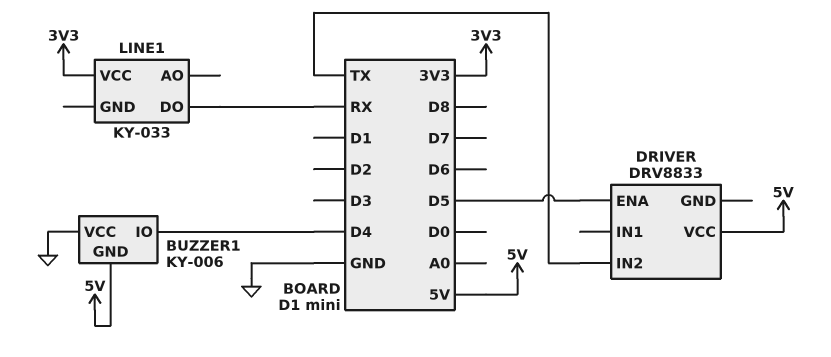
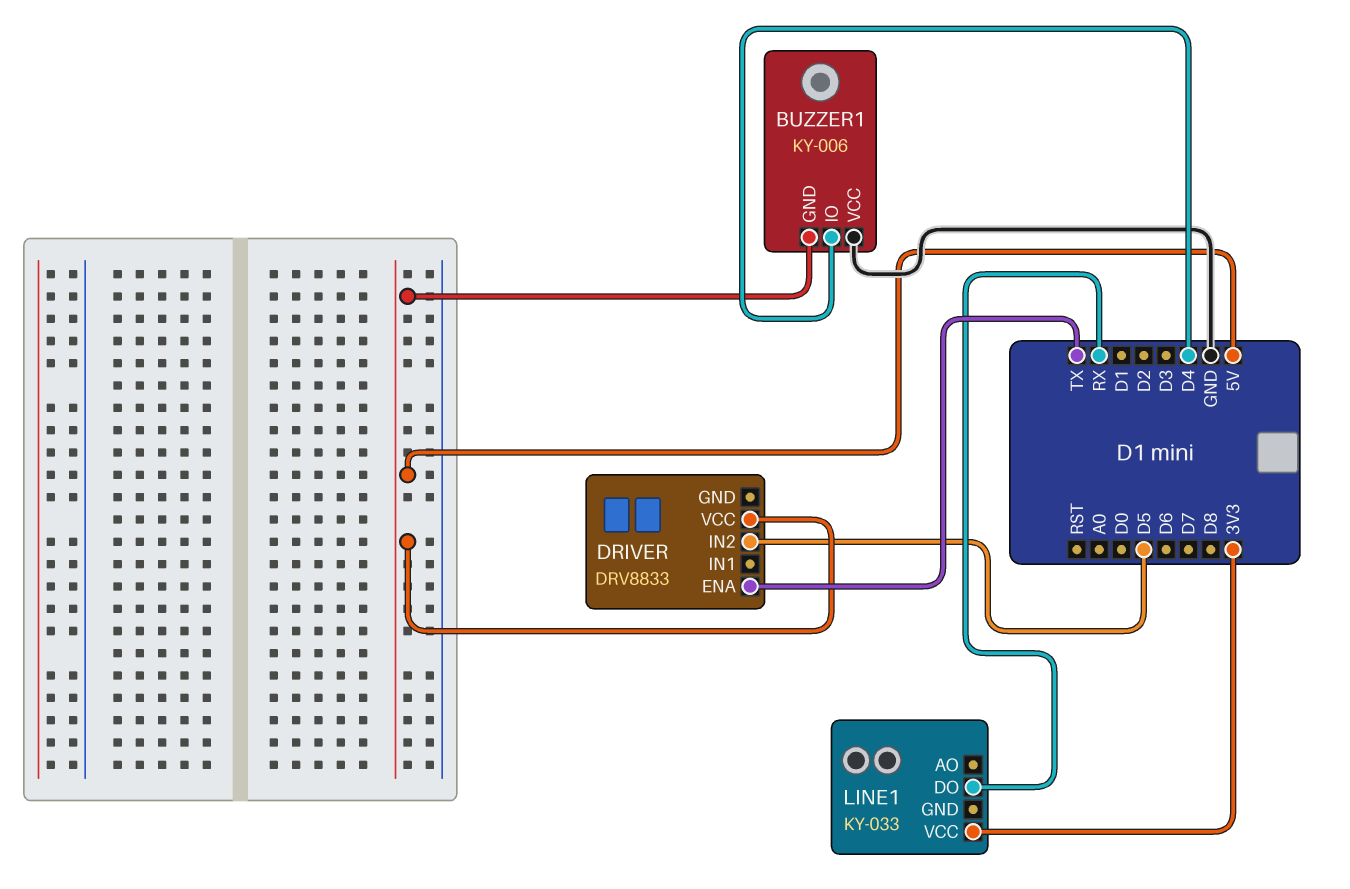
DRIVER pin ENA: D5 -> TX
DRIVER pin IN2: TX -> D5

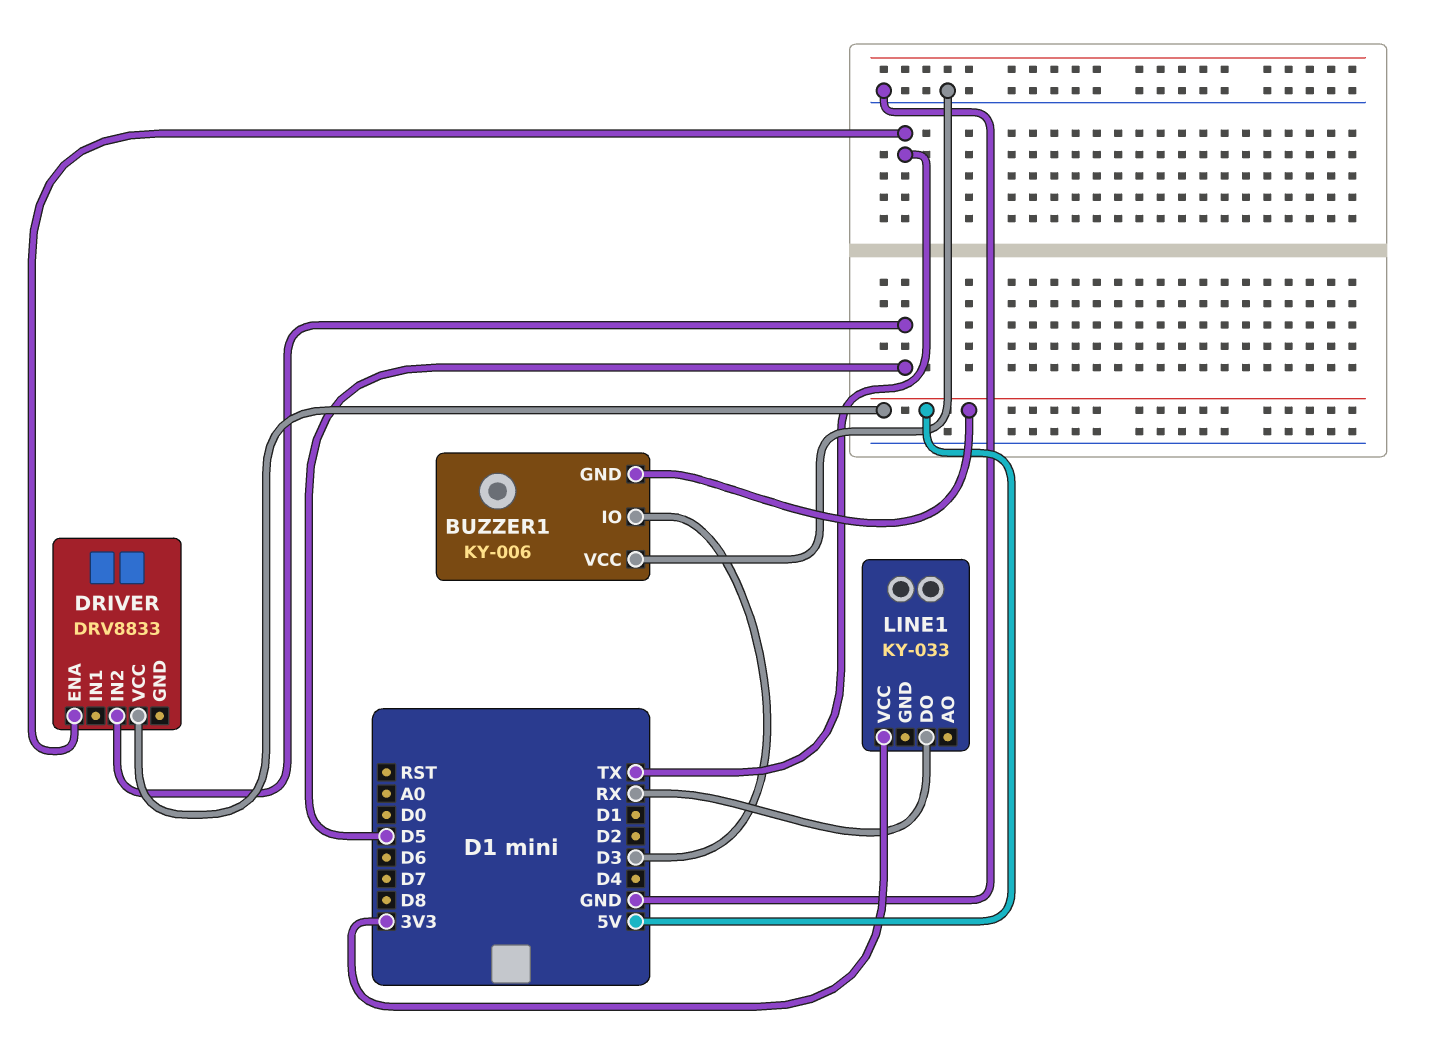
BUZZER1 pin IO: D4 -> D3

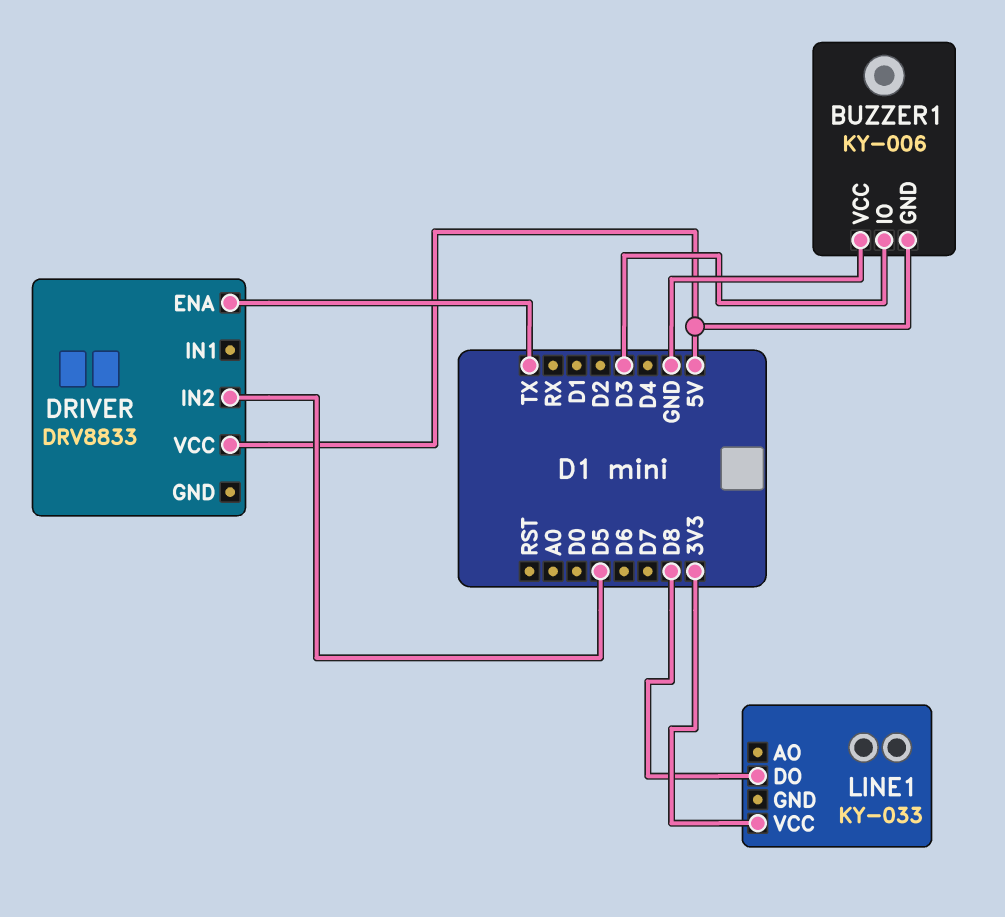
LINE1 pin DO: RX -> D8

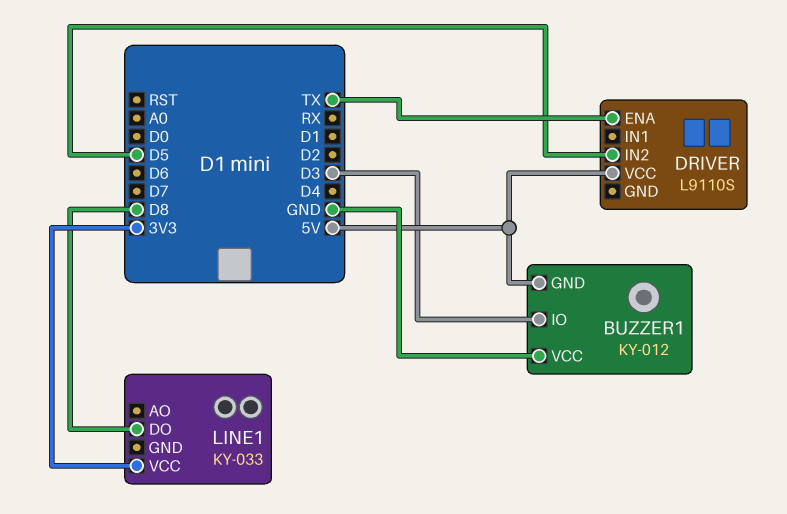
BUZZER1: KY-006 -> KY-012
DRIVER: DRV8833 -> L9110S

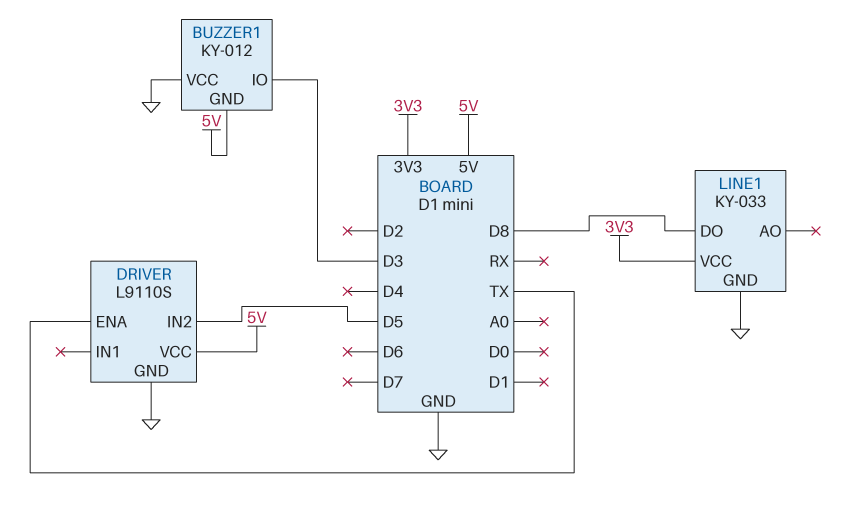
DRIVER pin GND: none -> GND
LINE1 pin GND: none -> GND

